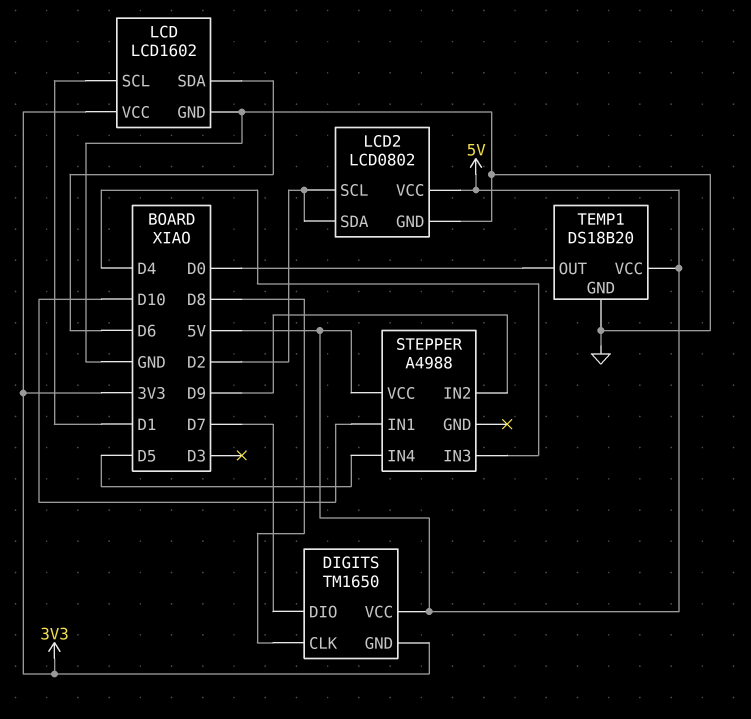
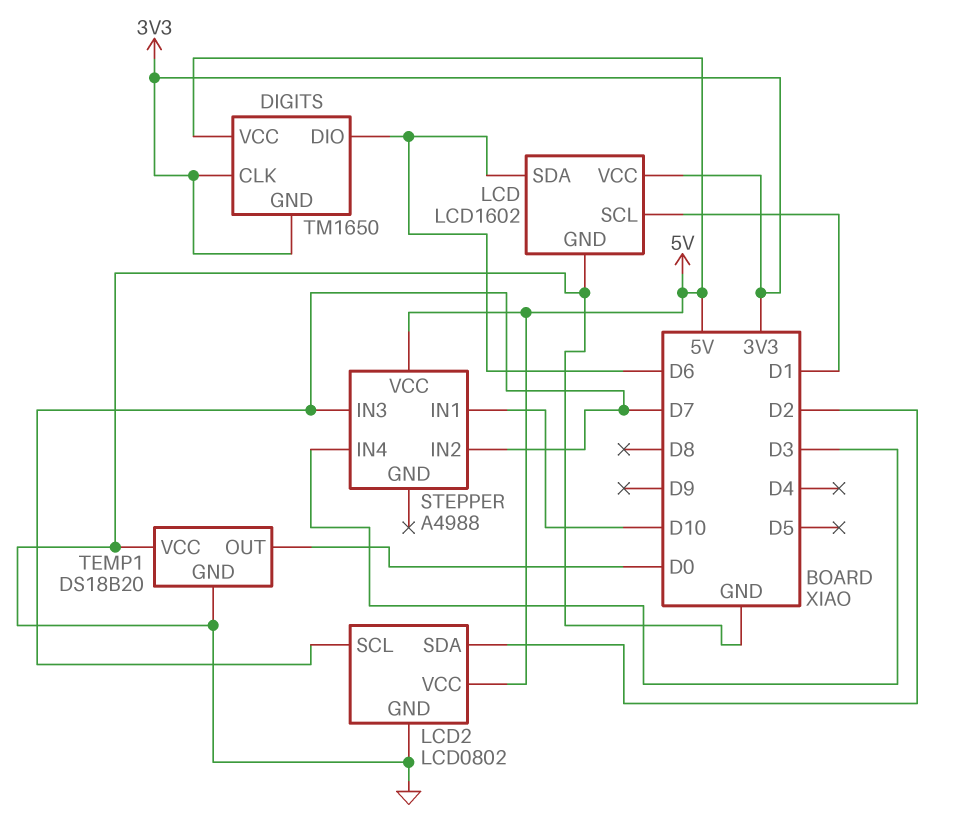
DIGITS pin CLK: D8 -> 3V3
DIGITS pin DIO: D7 -> D6
LCD2 pin SCL: D2 -> D7
STEPPER pin IN2: D9 -> D7
STEPPER pin IN3: D4 -> D7
STEPPER pin IN4: D5 -> D3
TEMP1 pin VCC: 5V -> GND

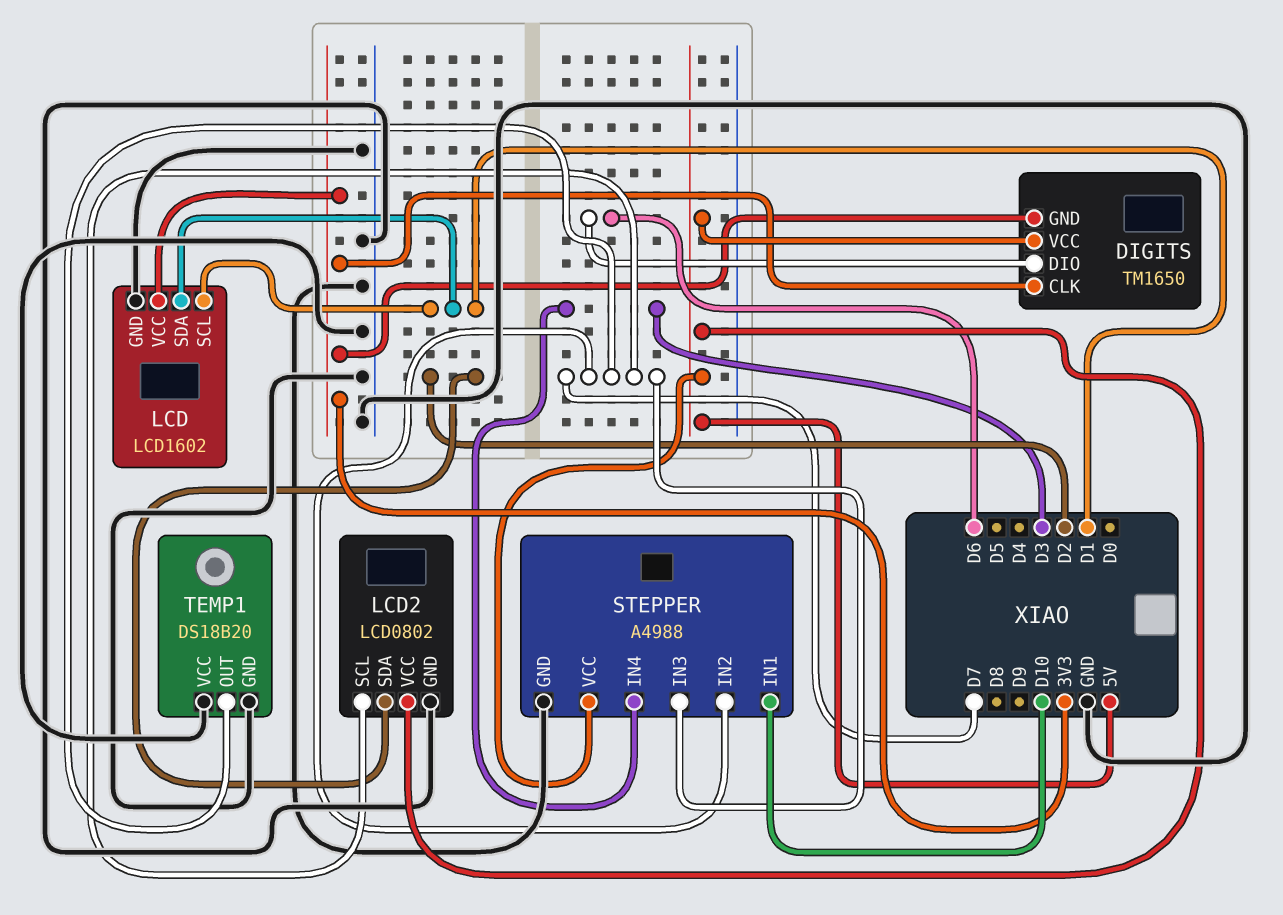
LCD pin SDA: D6 -> D1
STEPPER pin GND: none -> GND
TEMP1 pin OUT: D0 -> D7

